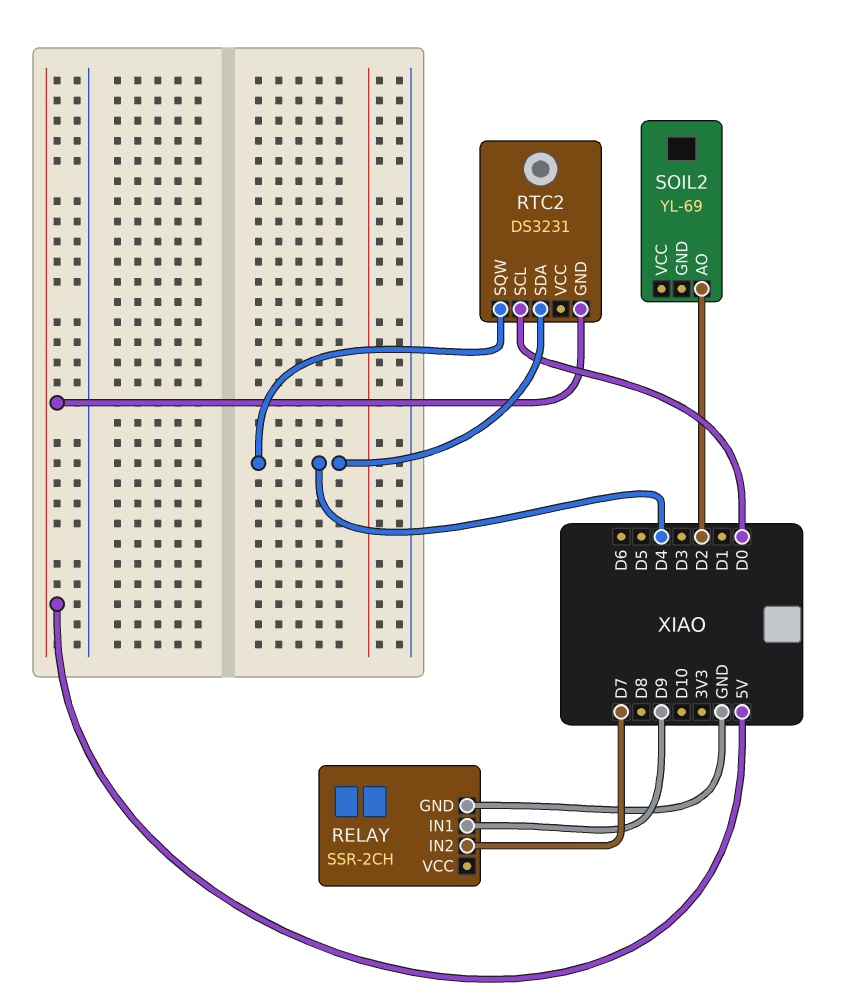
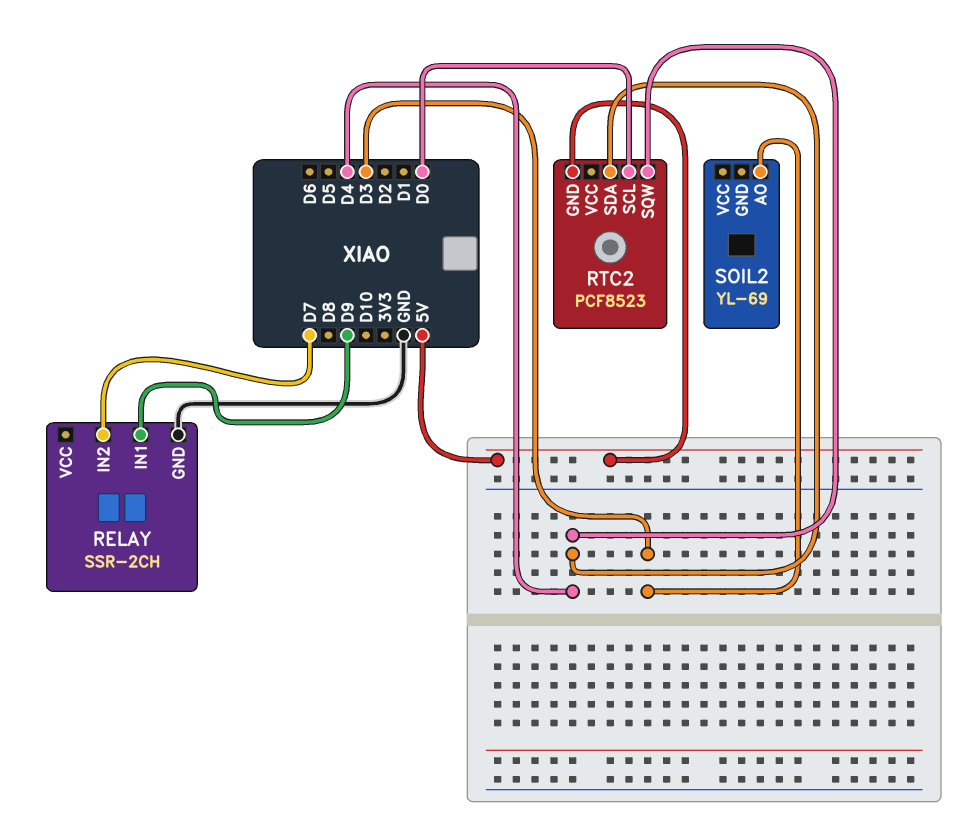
RTC2: DS3231 -> PCF8523
SOIL2 pin AO: D2 -> D3

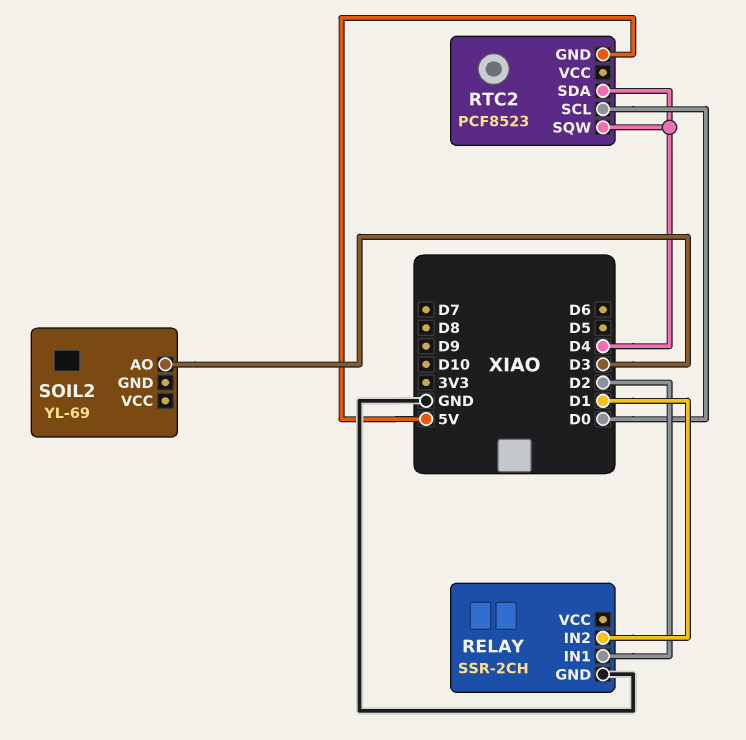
RELAY pin IN1: D9 -> D2
RELAY pin IN2: D7 -> D1

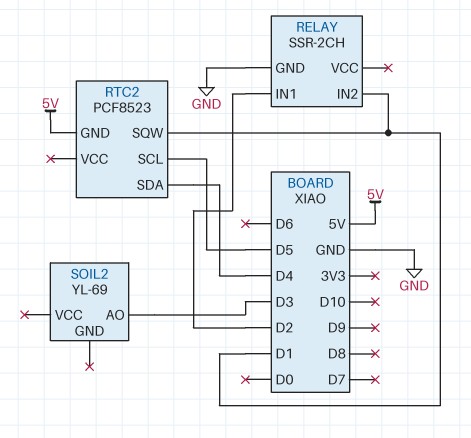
RTC2 pin SCL: D0 -> D5
RTC2 pin SQW: D4 -> D1

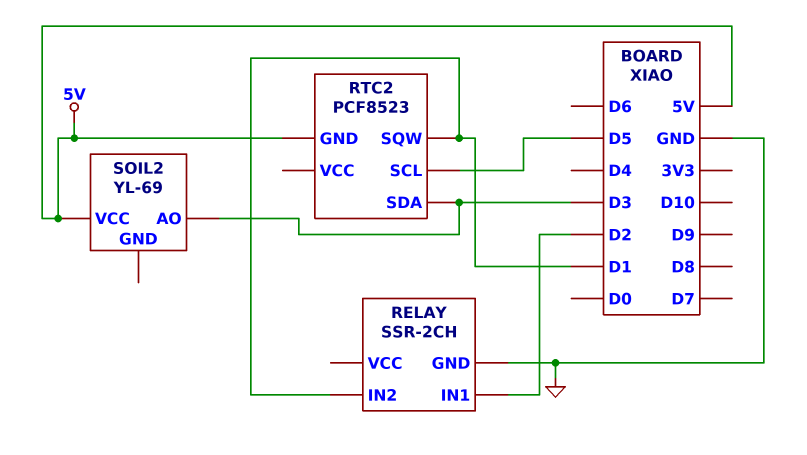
RTC2 pin SDA: D4 -> D3
SOIL2 pin VCC: none -> 5V

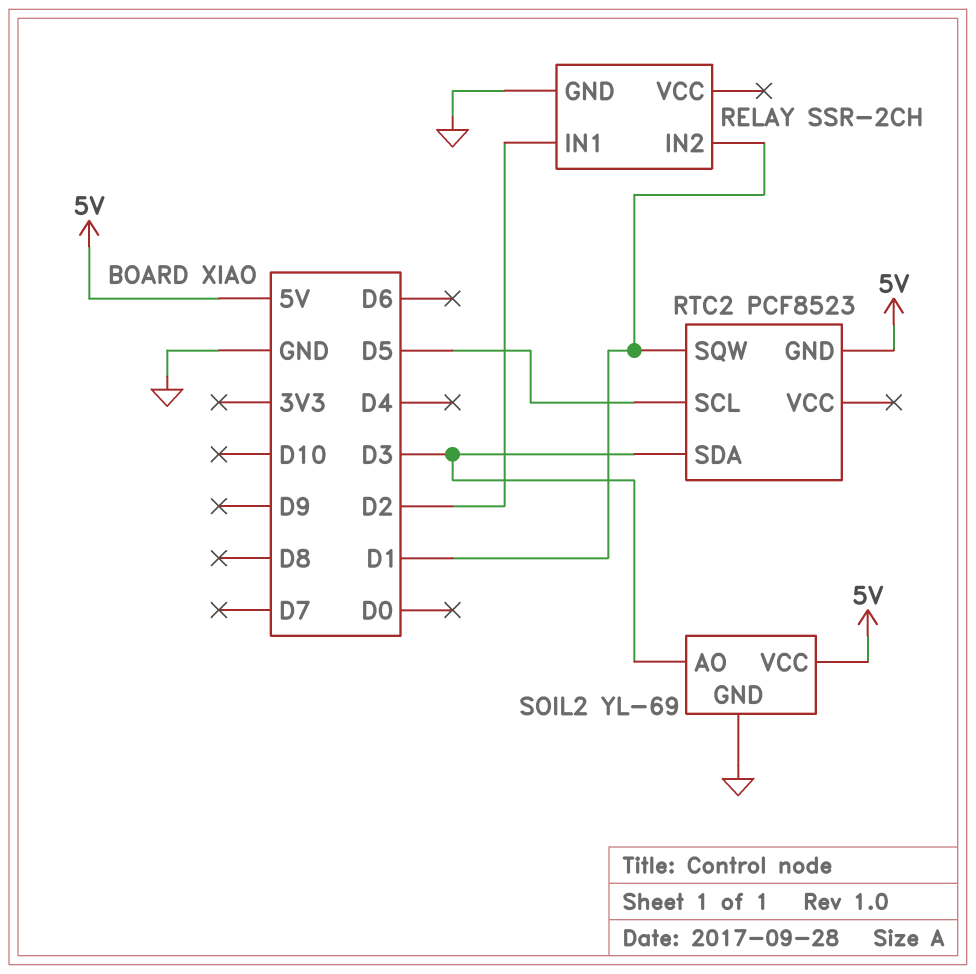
SOIL2 pin GND: none -> GND

